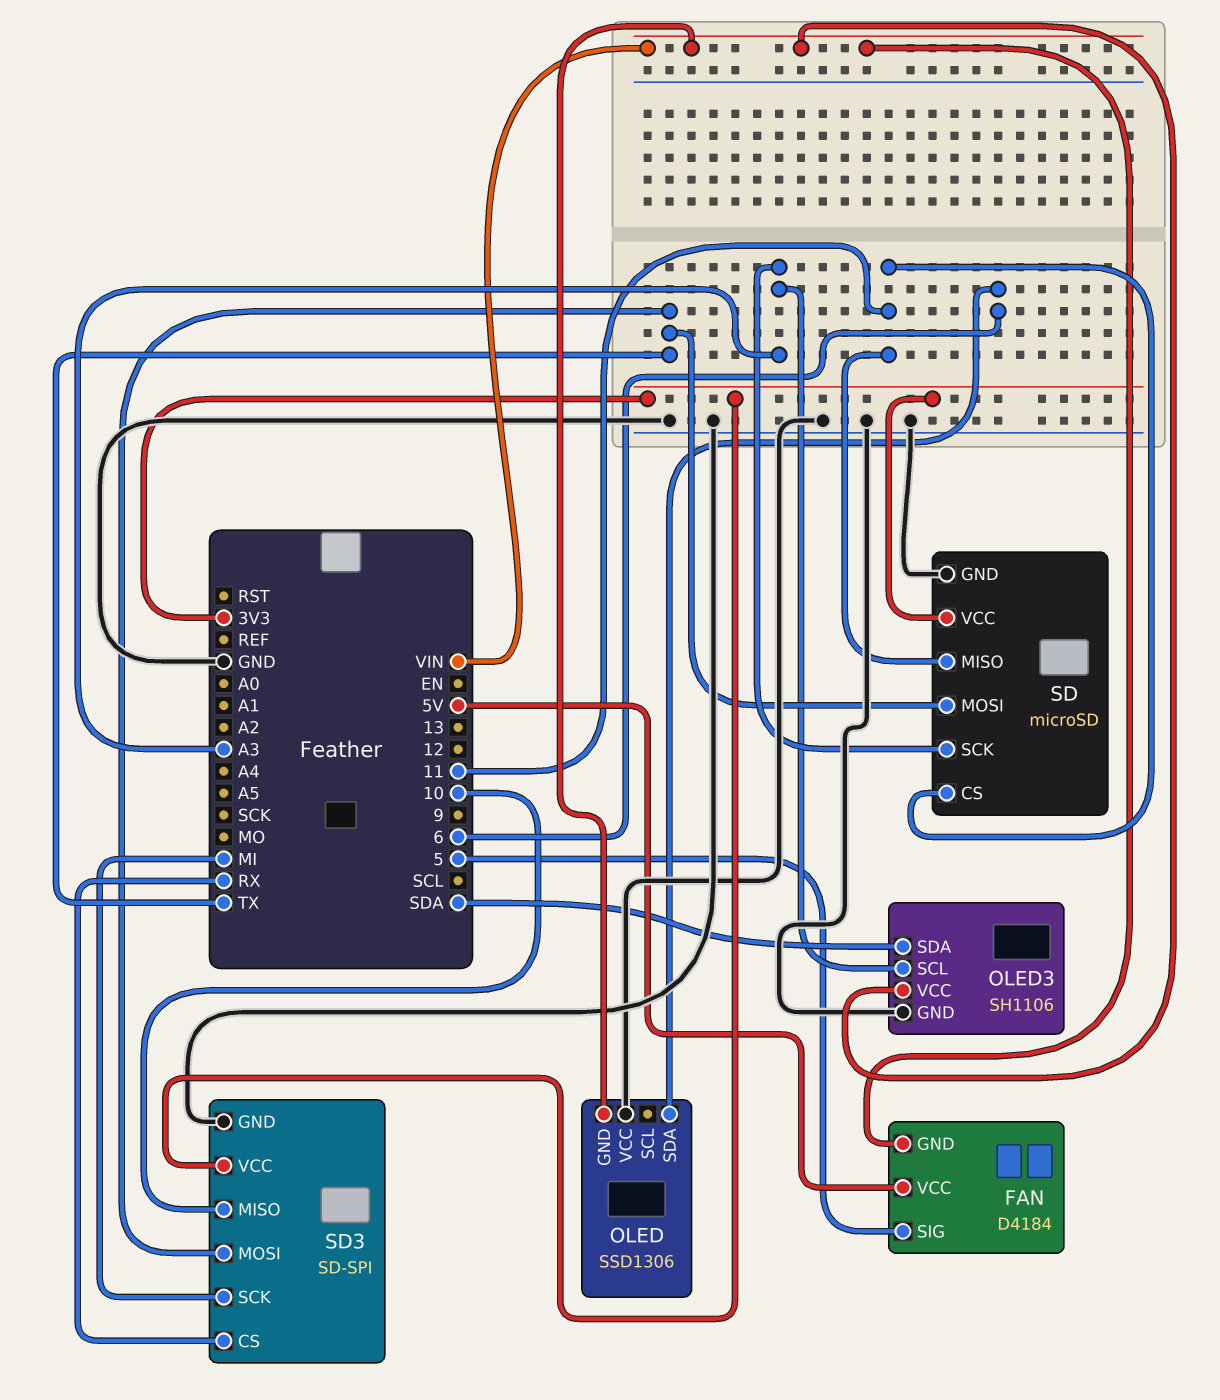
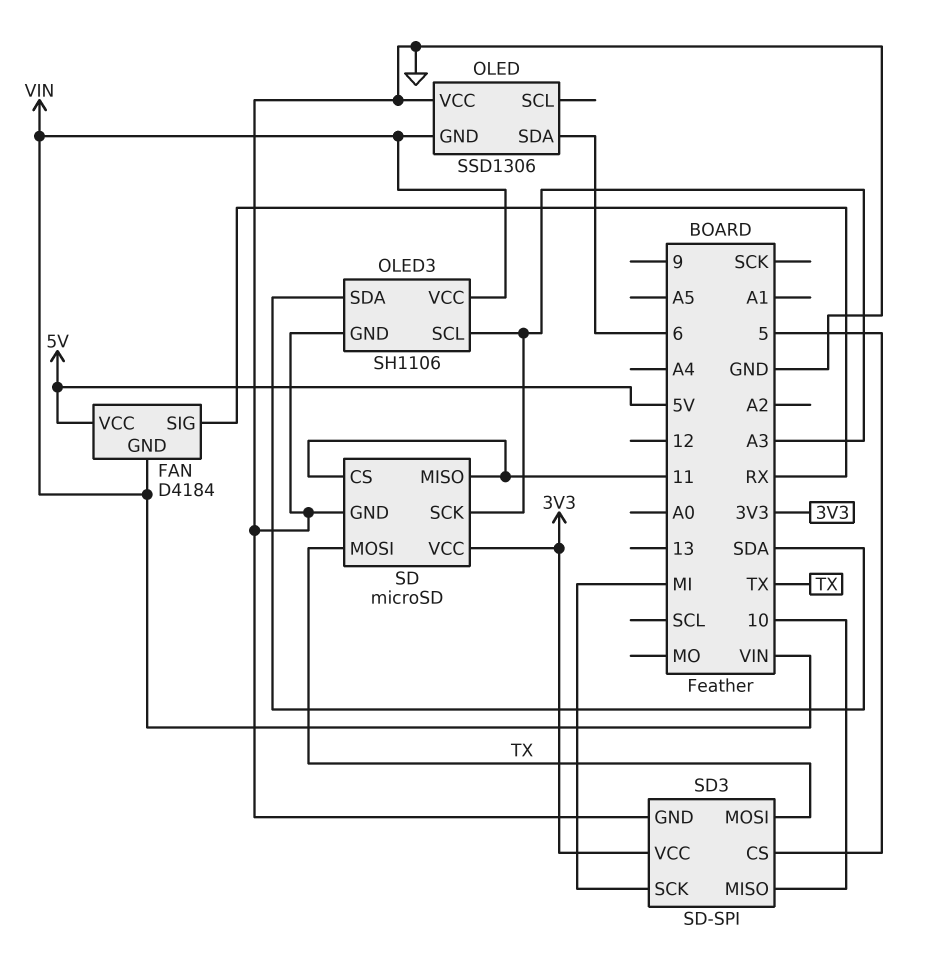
FAN pin SIG: 5 -> RX
SD3 pin CS: RX -> 5

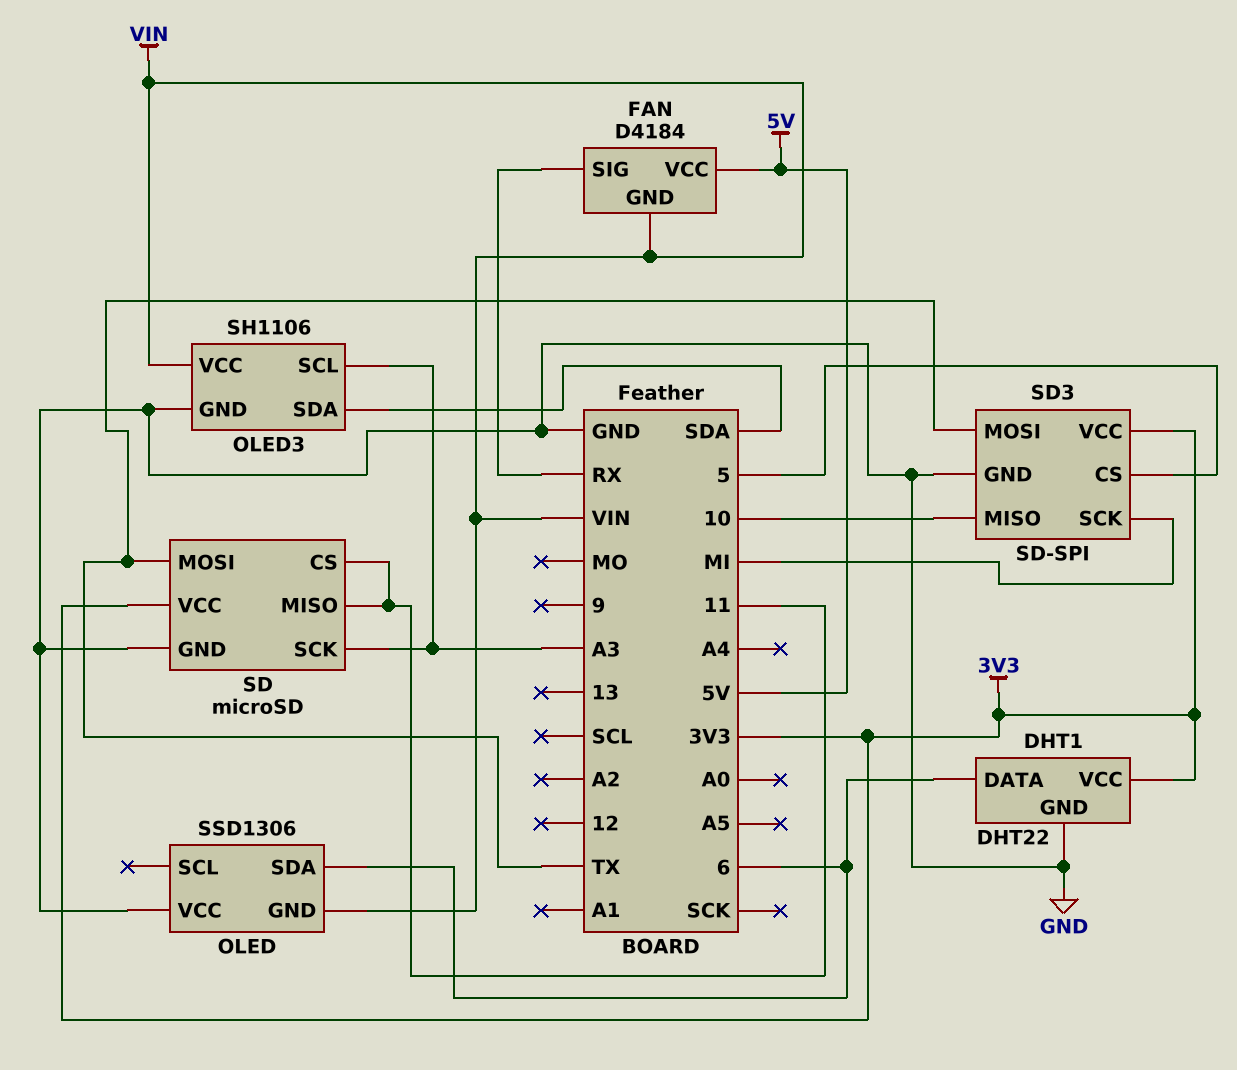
DHT1: none -> DHT22
DHT1 pin DATA: none -> 6
DHT1 pin GND: none -> GND
DHT1 pin VCC: none -> 3V3

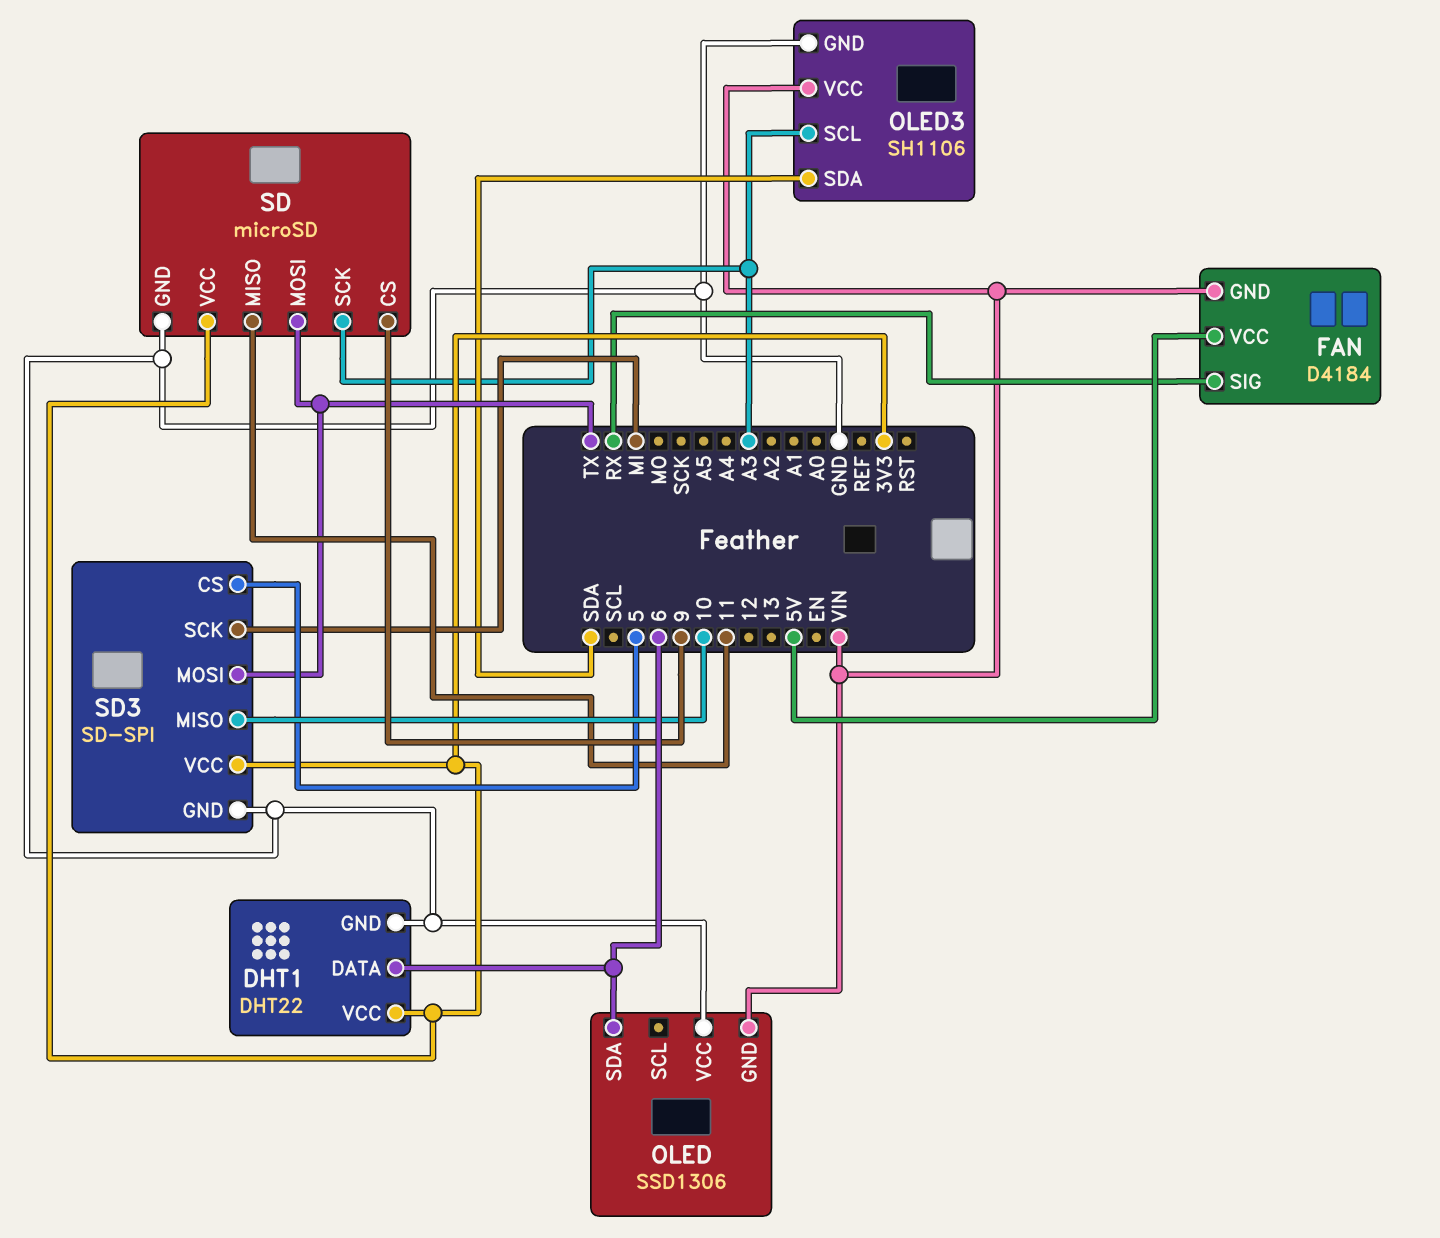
SD pin CS: 11 -> 9

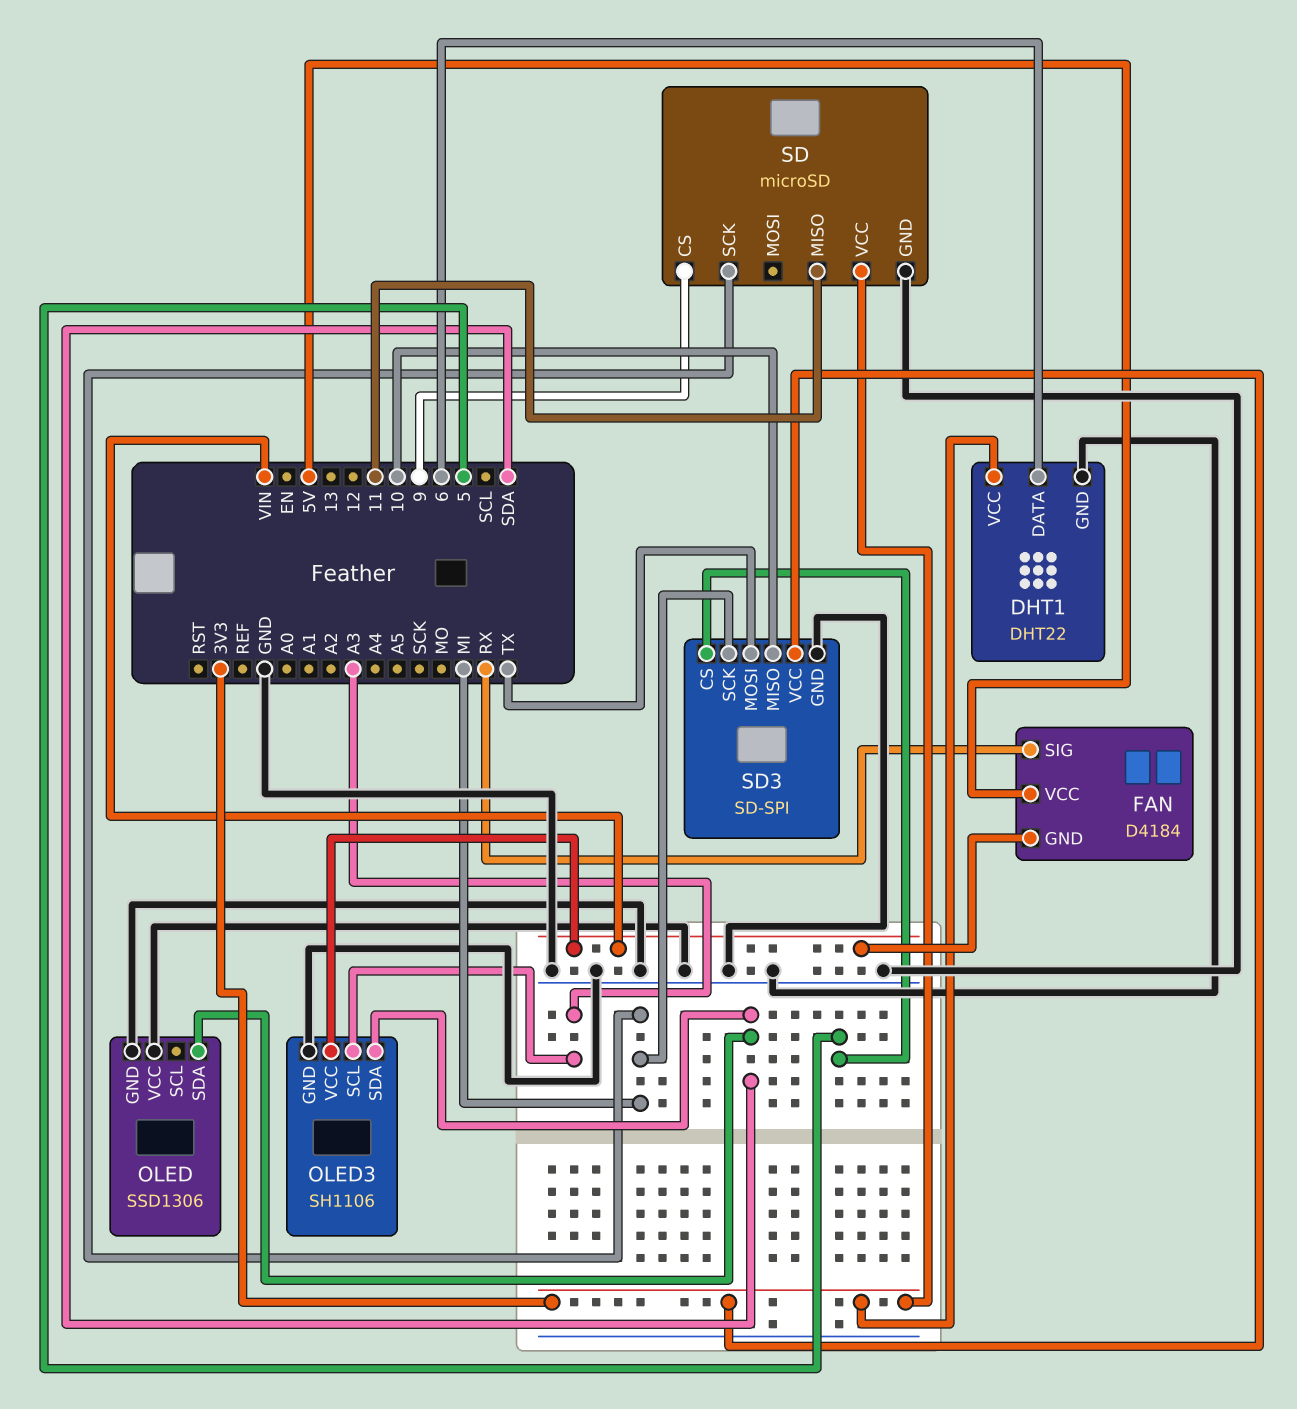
OLED pin GND: VIN -> GND
OLED pin SDA: 6 -> SDA
SD pin MOSI: TX -> none
SD pin SCK: A3 -> MI

